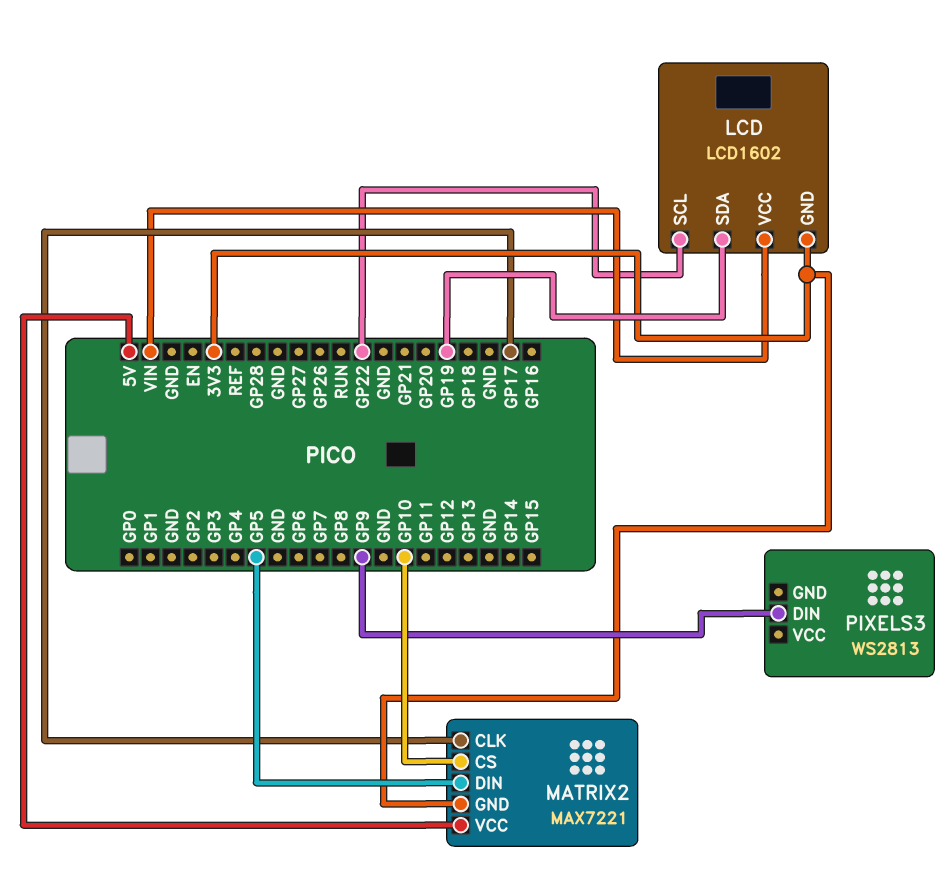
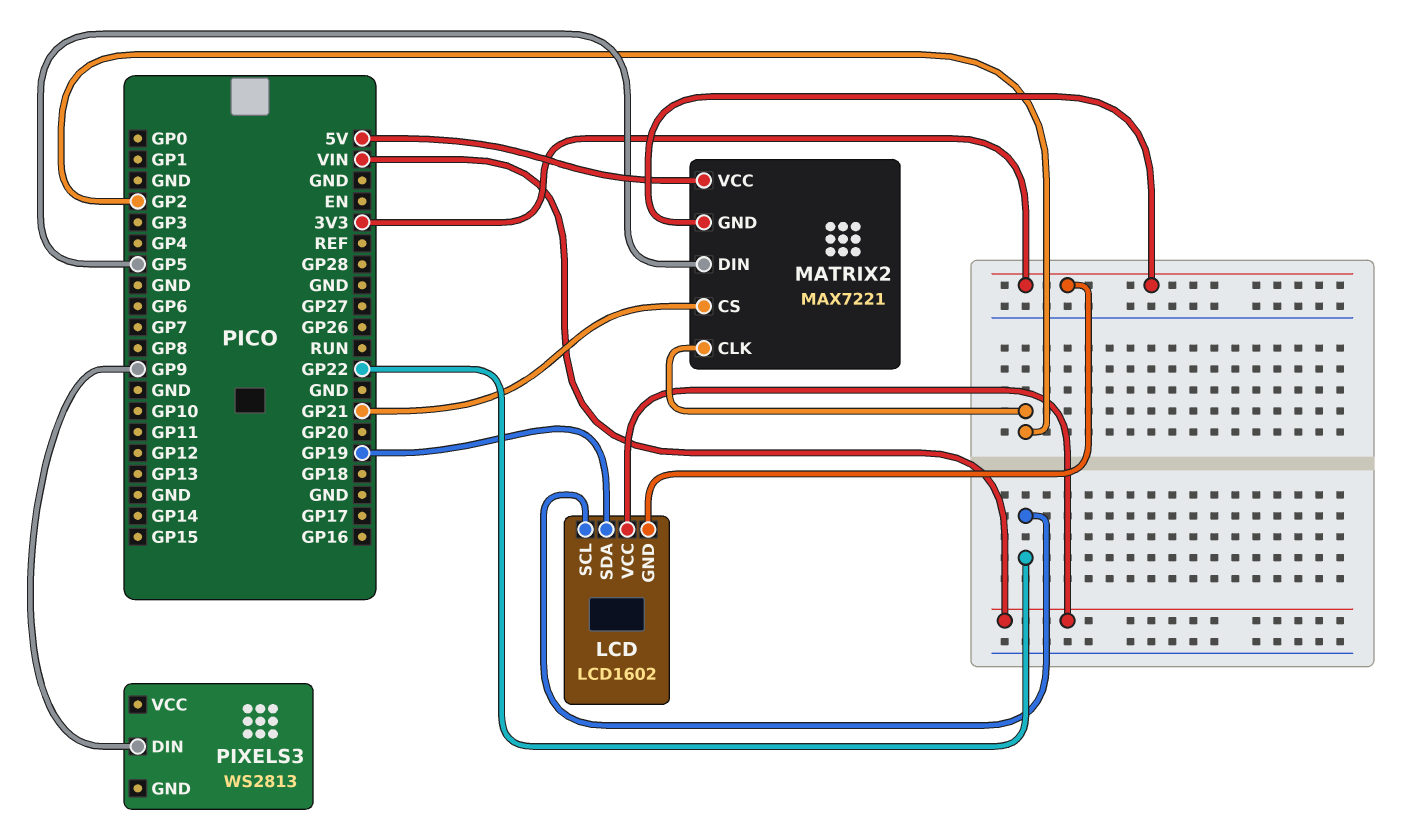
MATRIX2 pin CLK: GP17 -> GP2
MATRIX2 pin CS: GP10 -> GP21

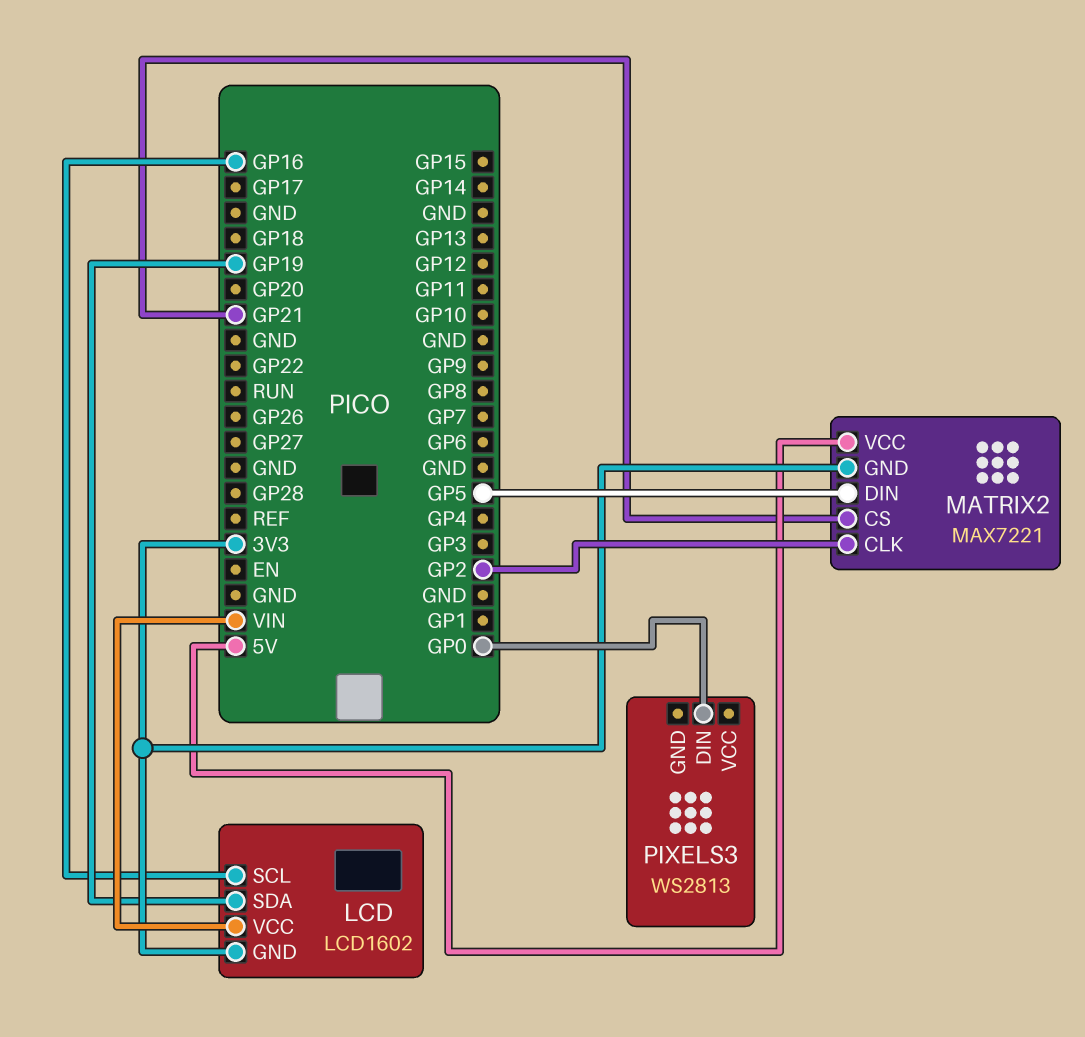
LCD pin SCL: GP22 -> GP16
PIXELS3 pin DIN: GP9 -> GP0

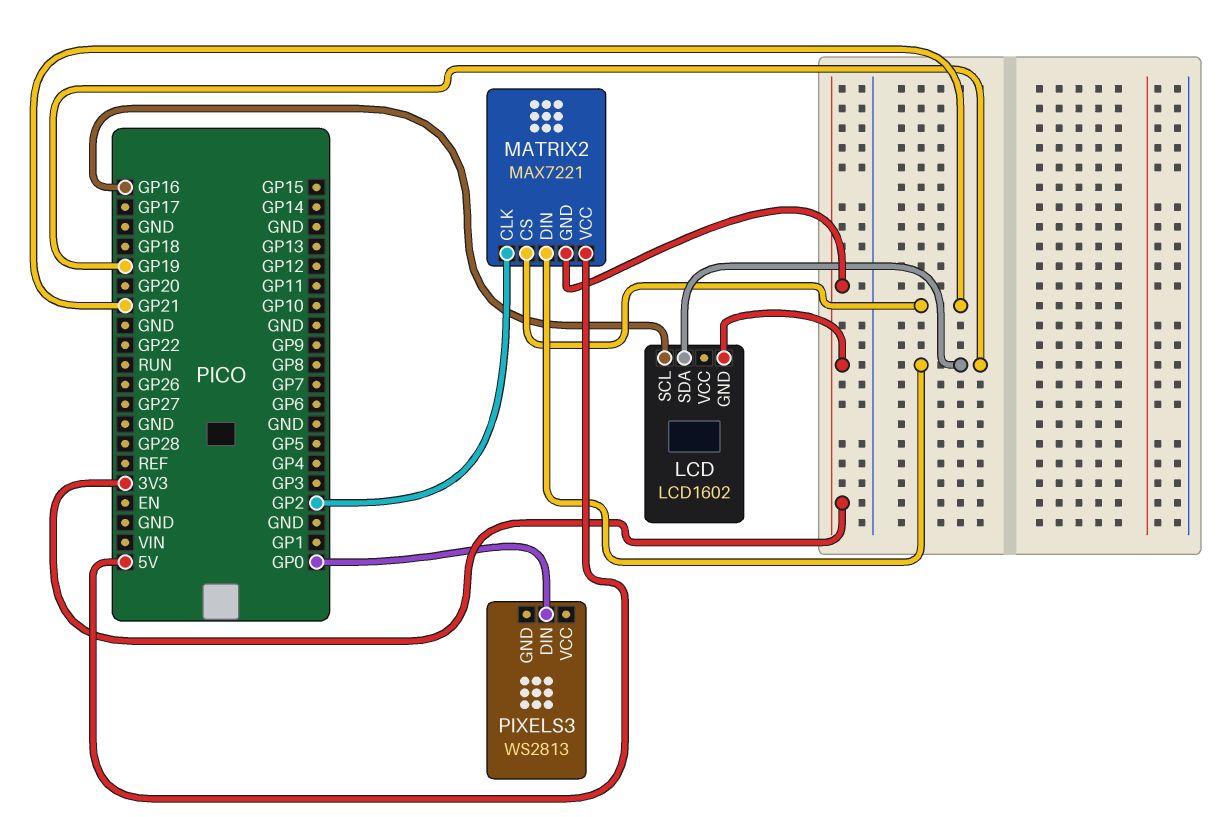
LCD pin VCC: VIN -> none
MATRIX2 pin DIN: GP5 -> GP19

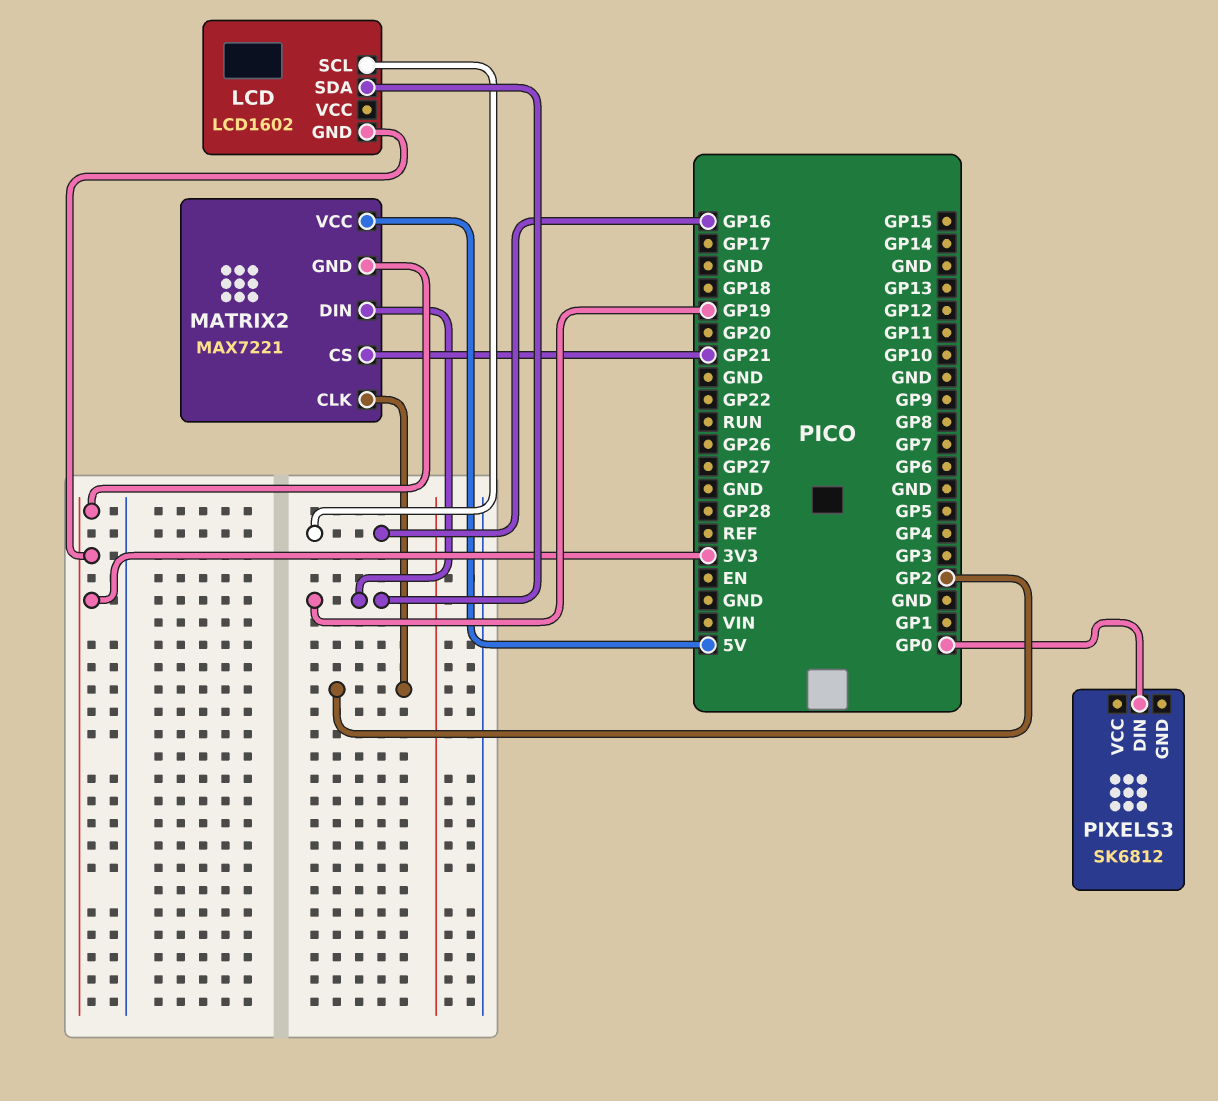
PIXELS3: WS2813 -> SK6812

